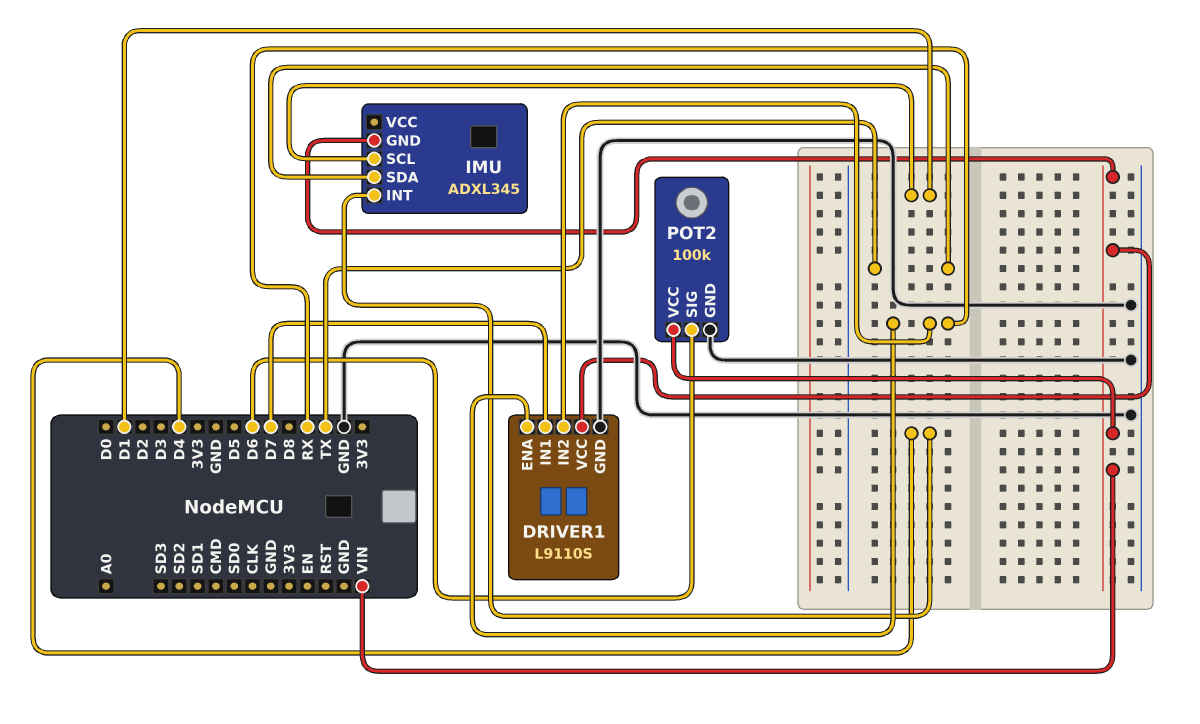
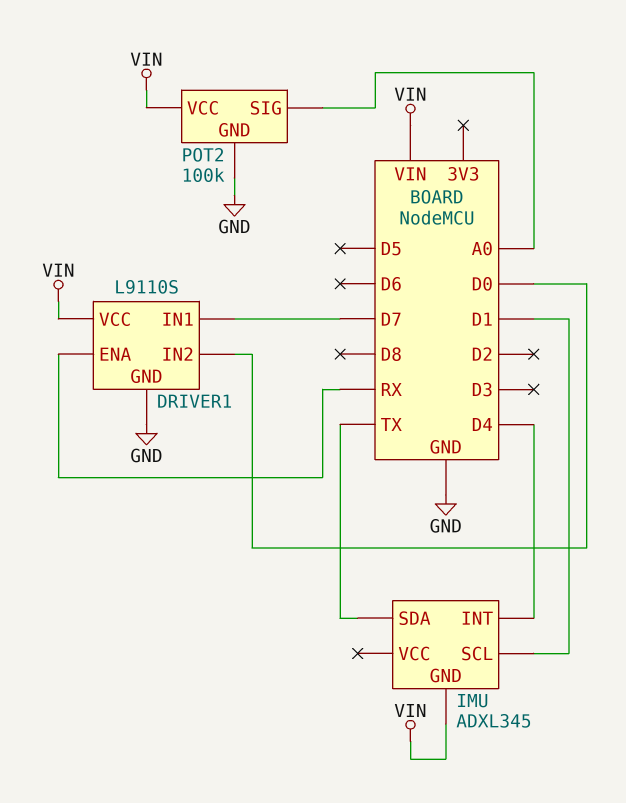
DRIVER1 pin IN2: RX -> D0
POT2 pin SIG: D6 -> A0

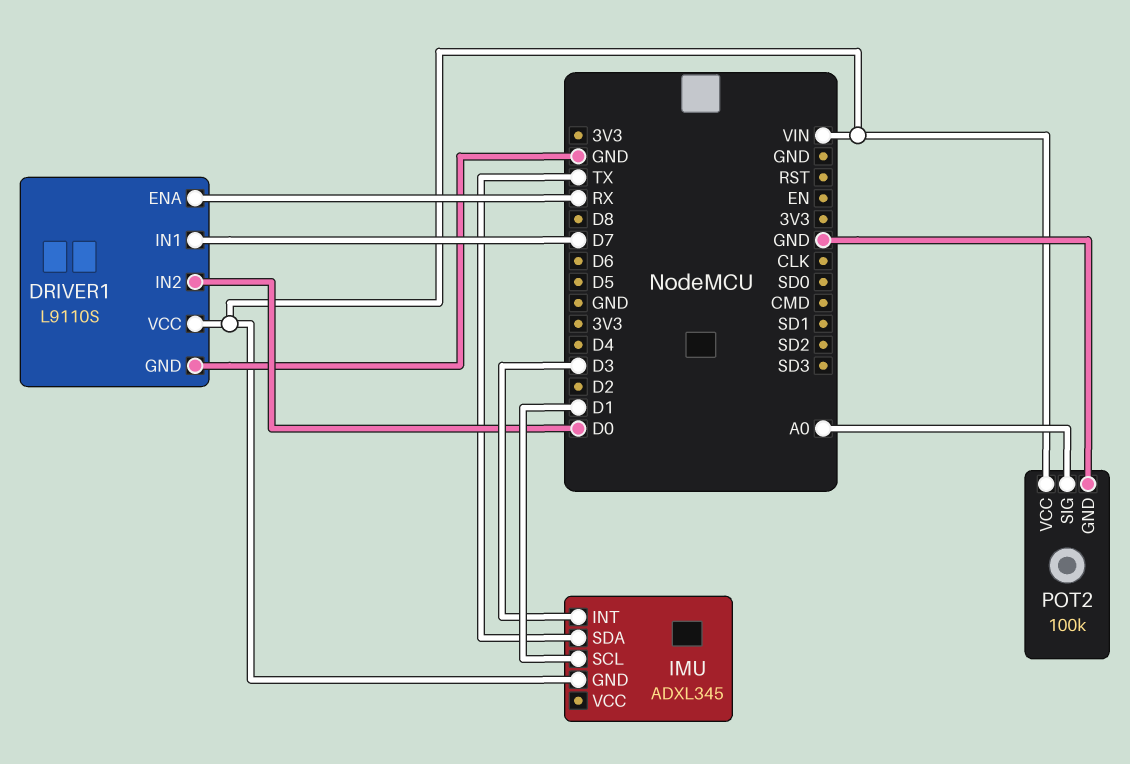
IMU pin INT: D4 -> D3

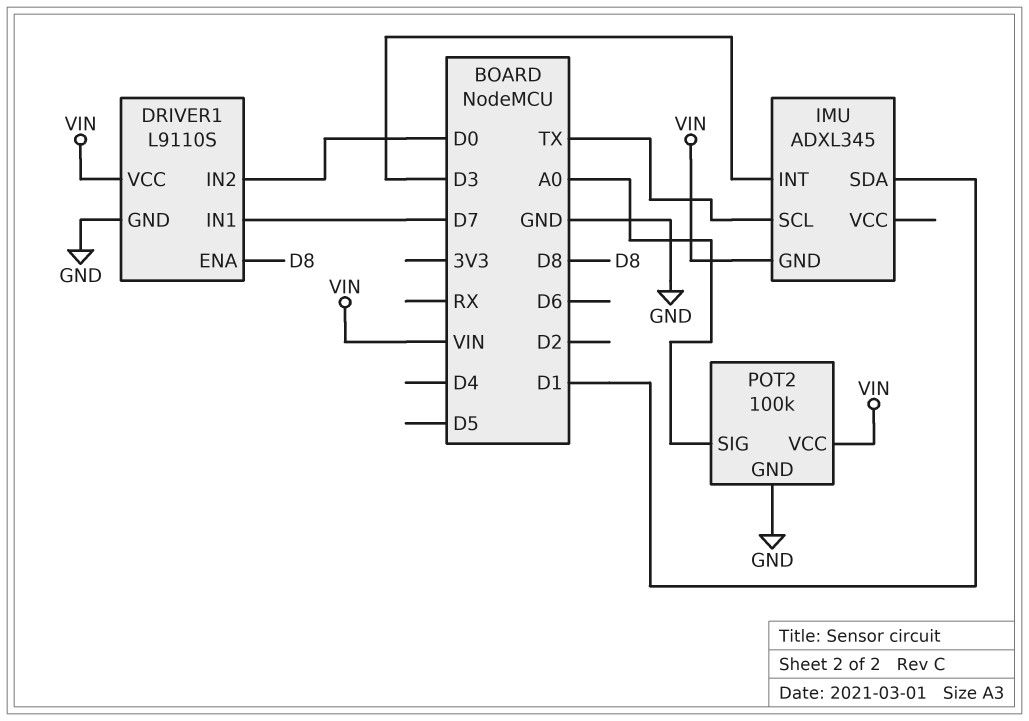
DRIVER1 pin ENA: RX -> D8
IMU pin SCL: D1 -> TX
IMU pin SDA: TX -> D1

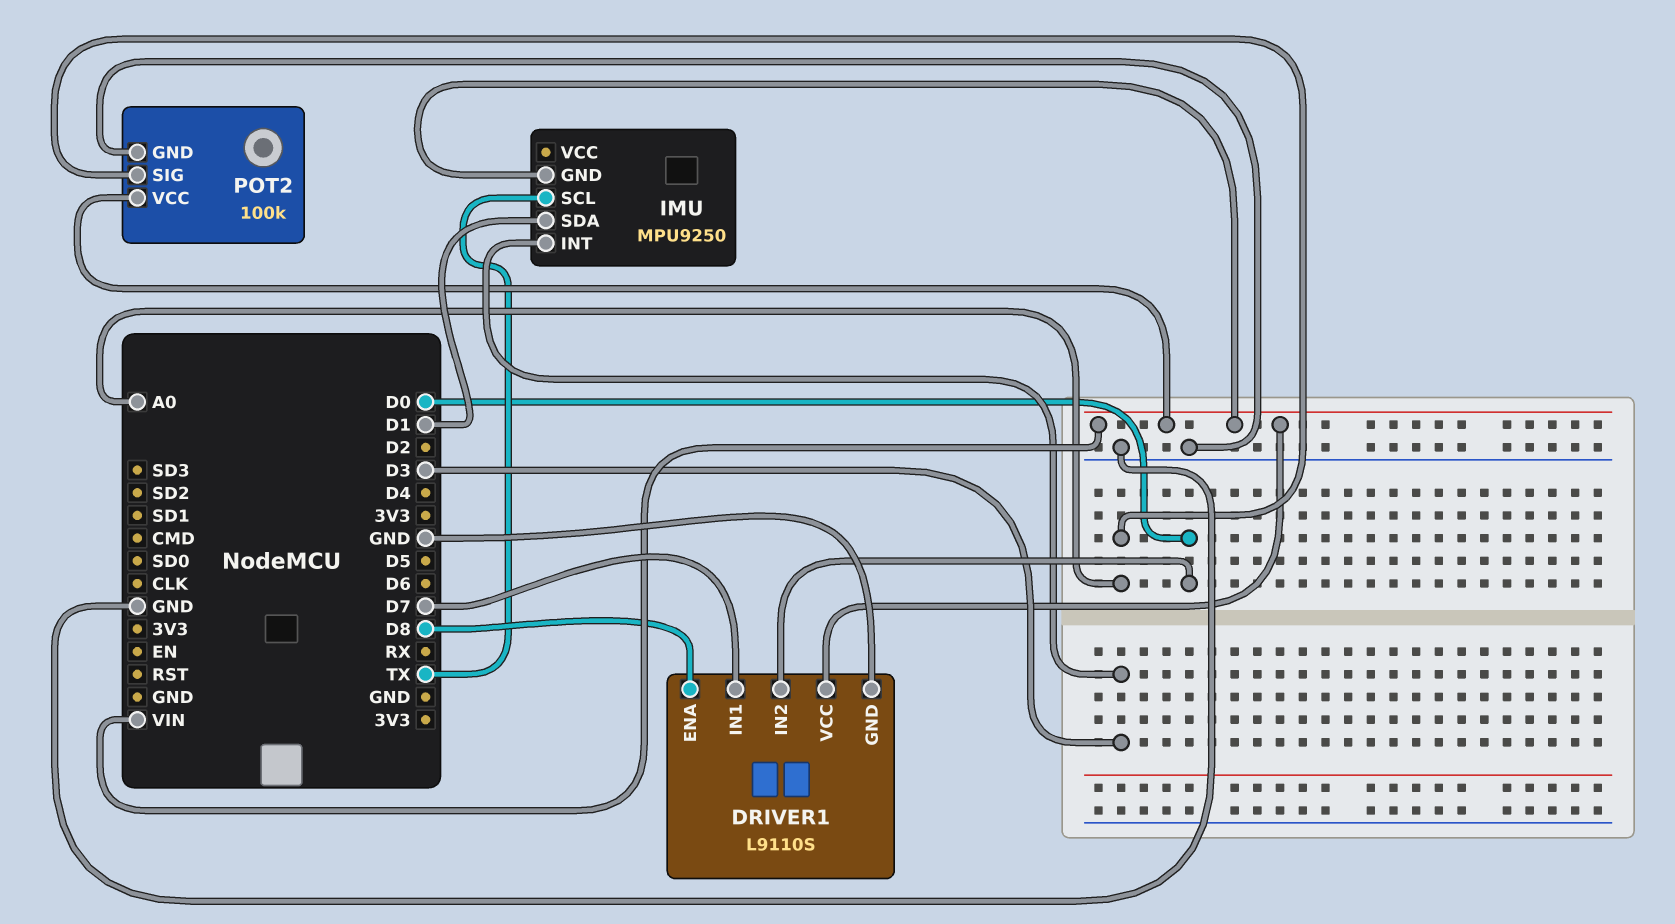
IMU: ADXL345 -> MPU9250

